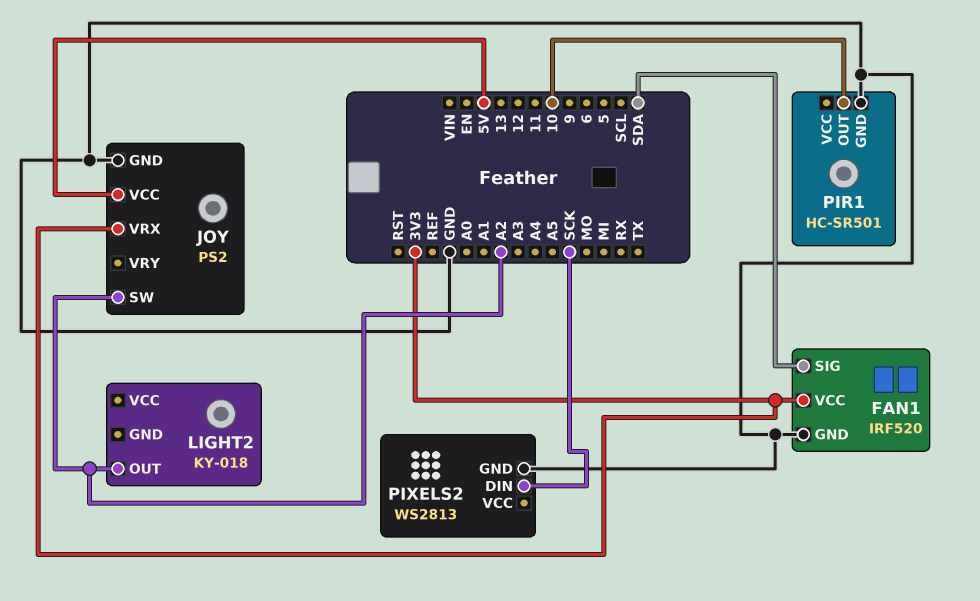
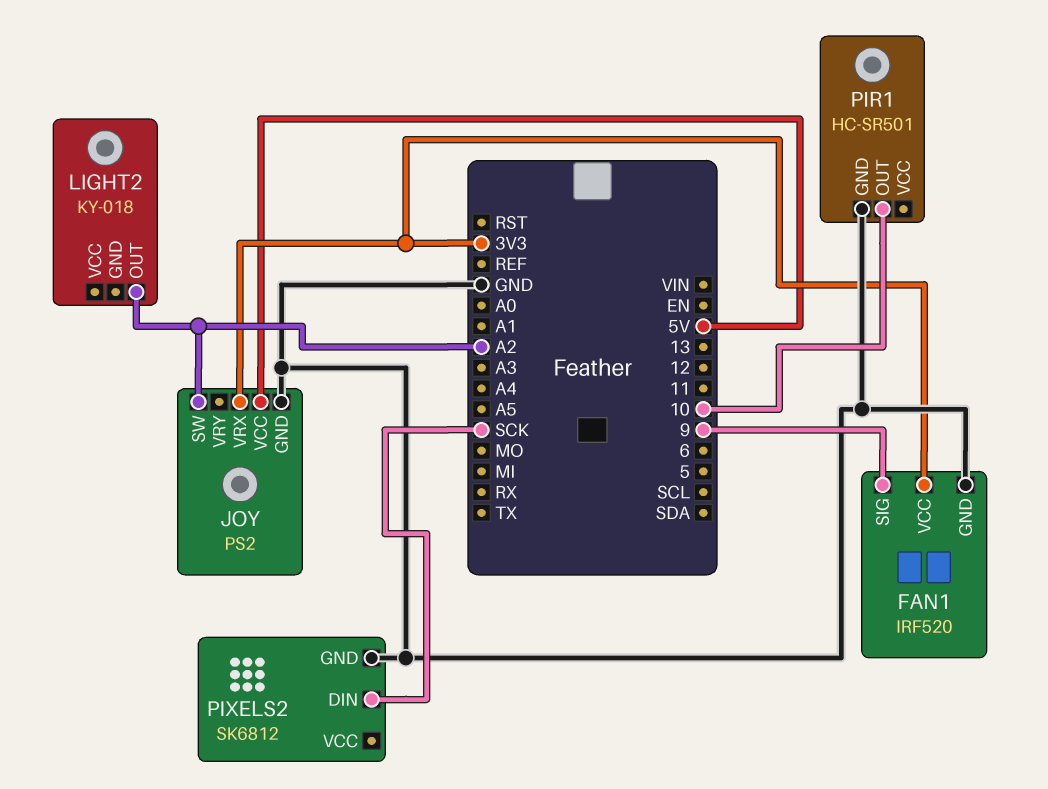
FAN1 pin SIG: SDA -> 9
PIXELS2: WS2813 -> SK6812

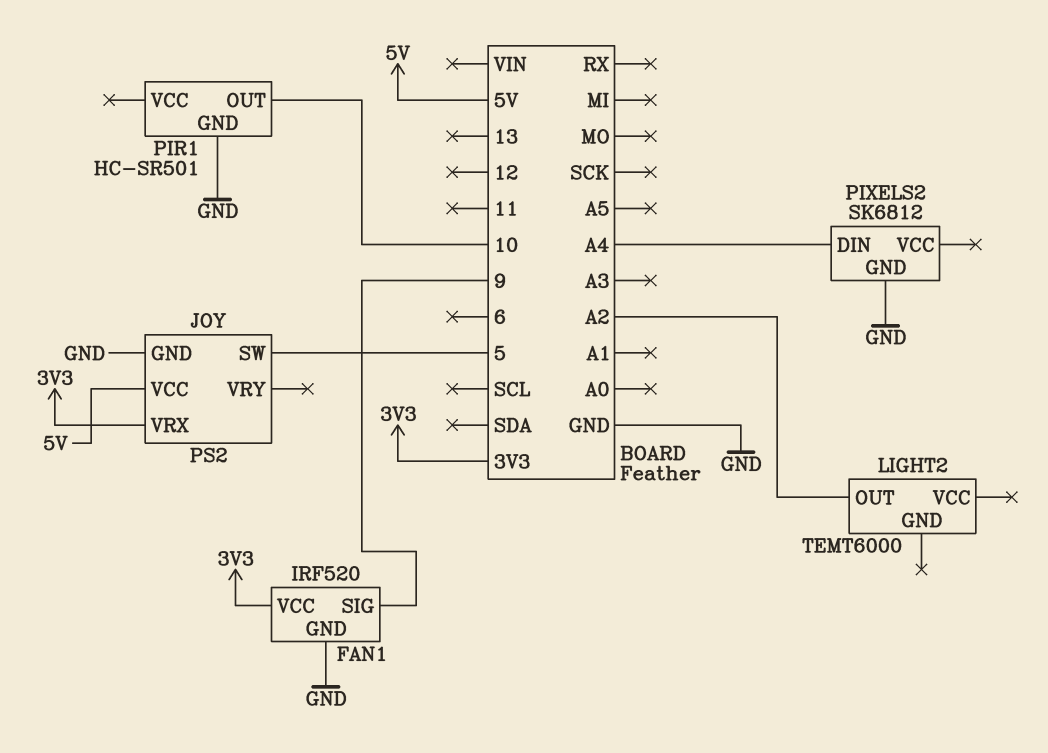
JOY pin SW: A2 -> 5
LIGHT2: KY-018 -> TEMT6000
PIXELS2 pin DIN: SCK -> A4

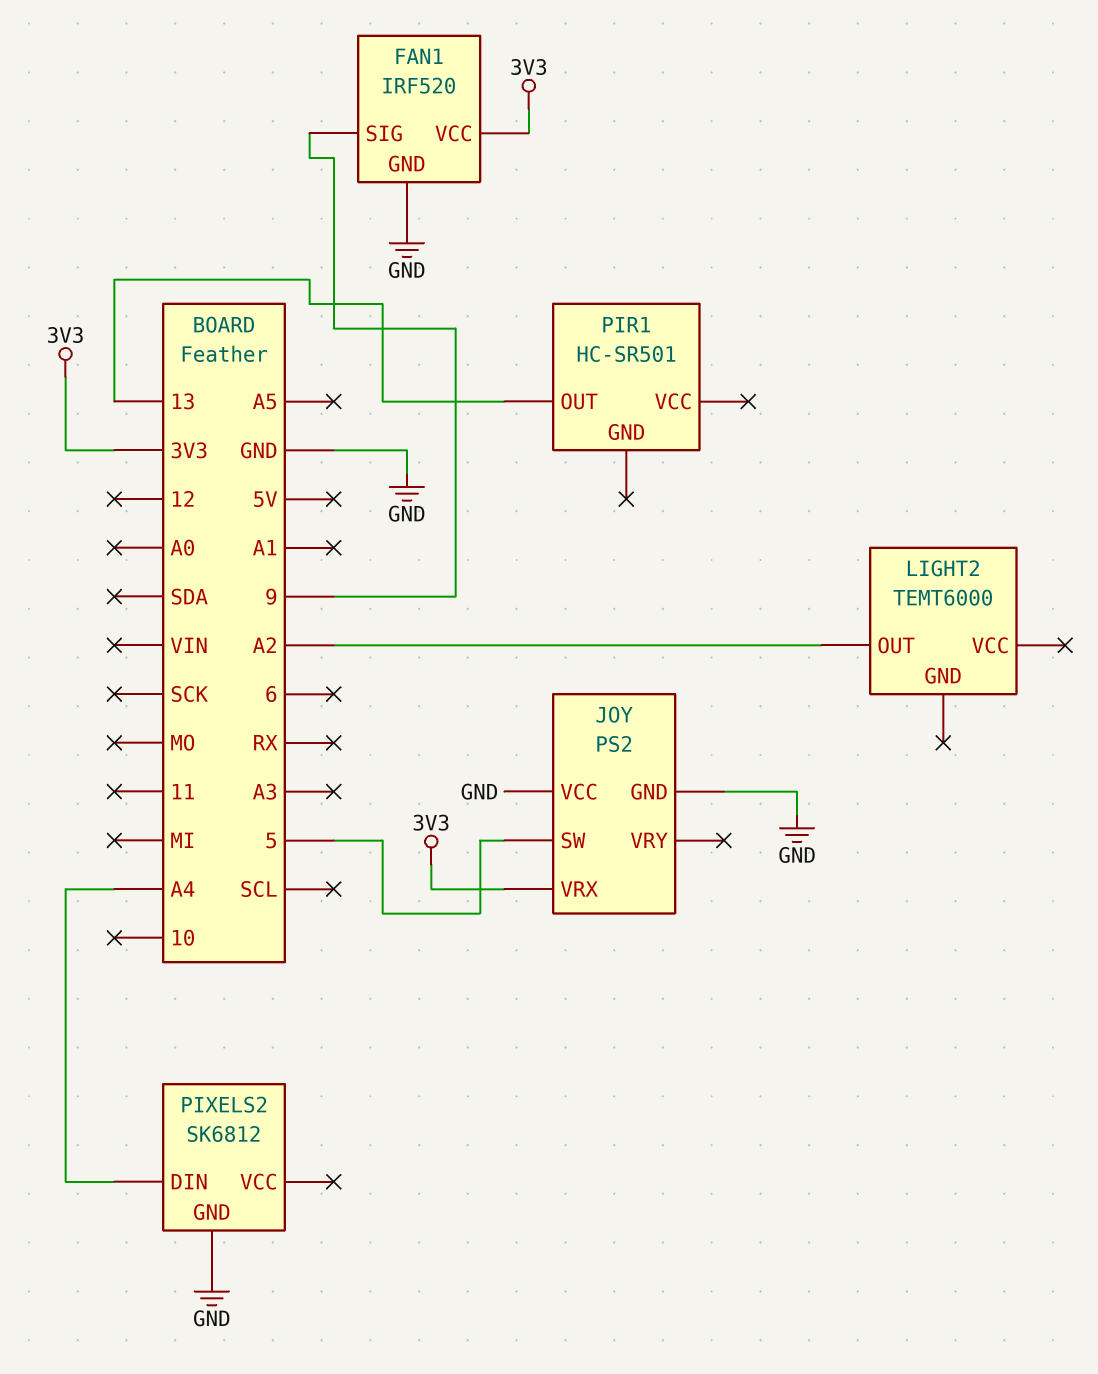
JOY pin VCC: 5V -> GND
PIR1 pin GND: GND -> none
PIR1 pin OUT: 10 -> 13

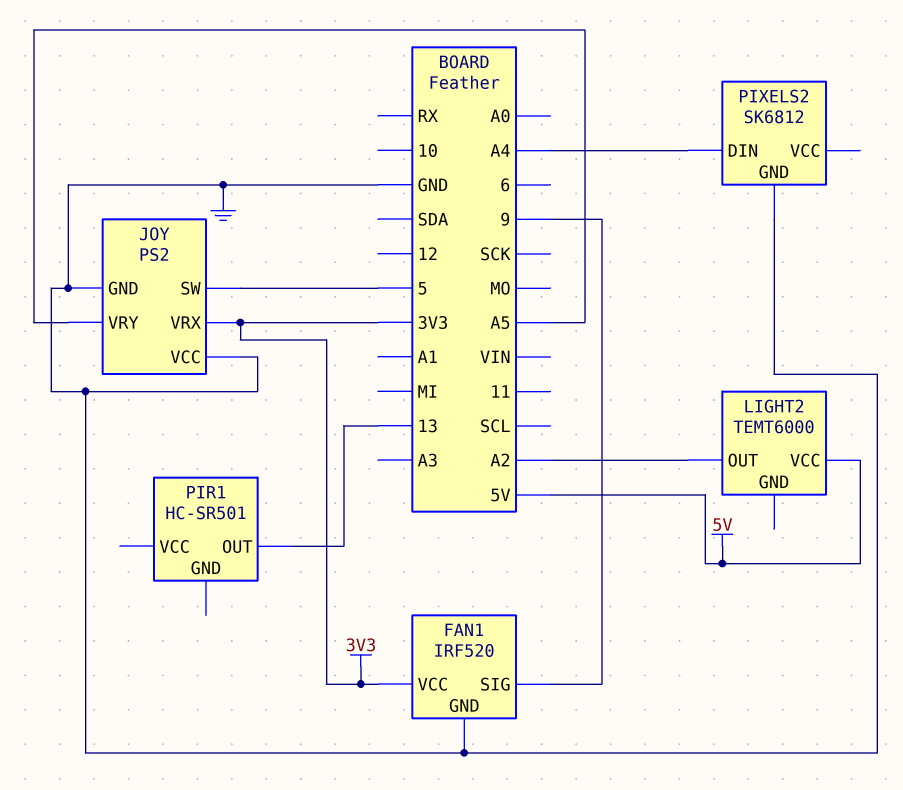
JOY pin VRY: none -> A5
LIGHT2 pin VCC: none -> 5V

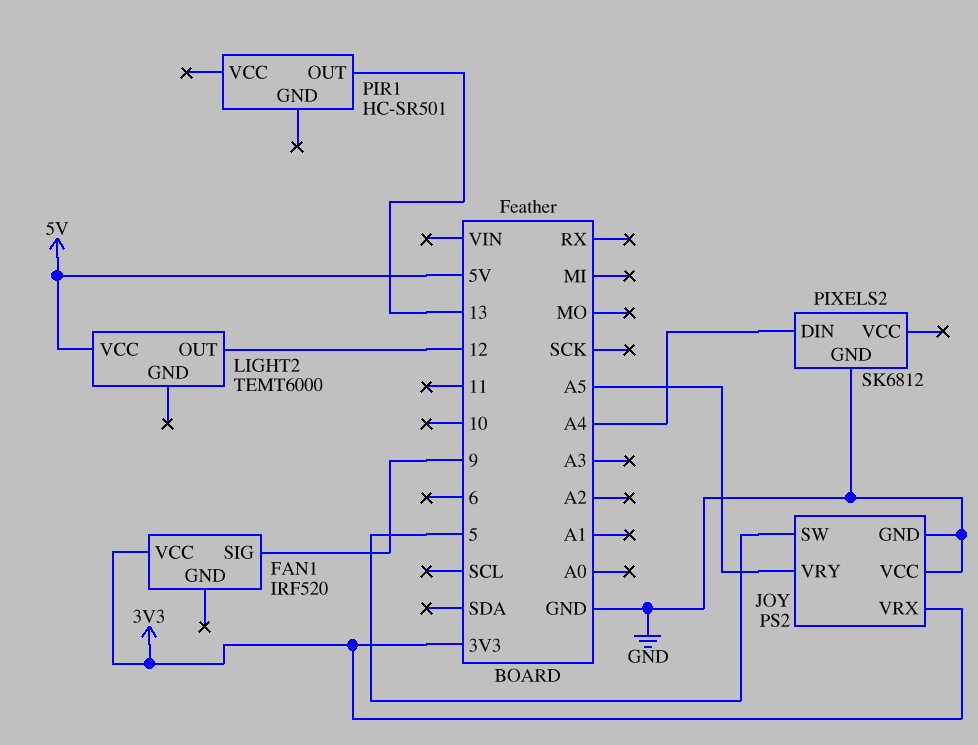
FAN1 pin GND: GND -> none
LIGHT2 pin OUT: A2 -> 12

